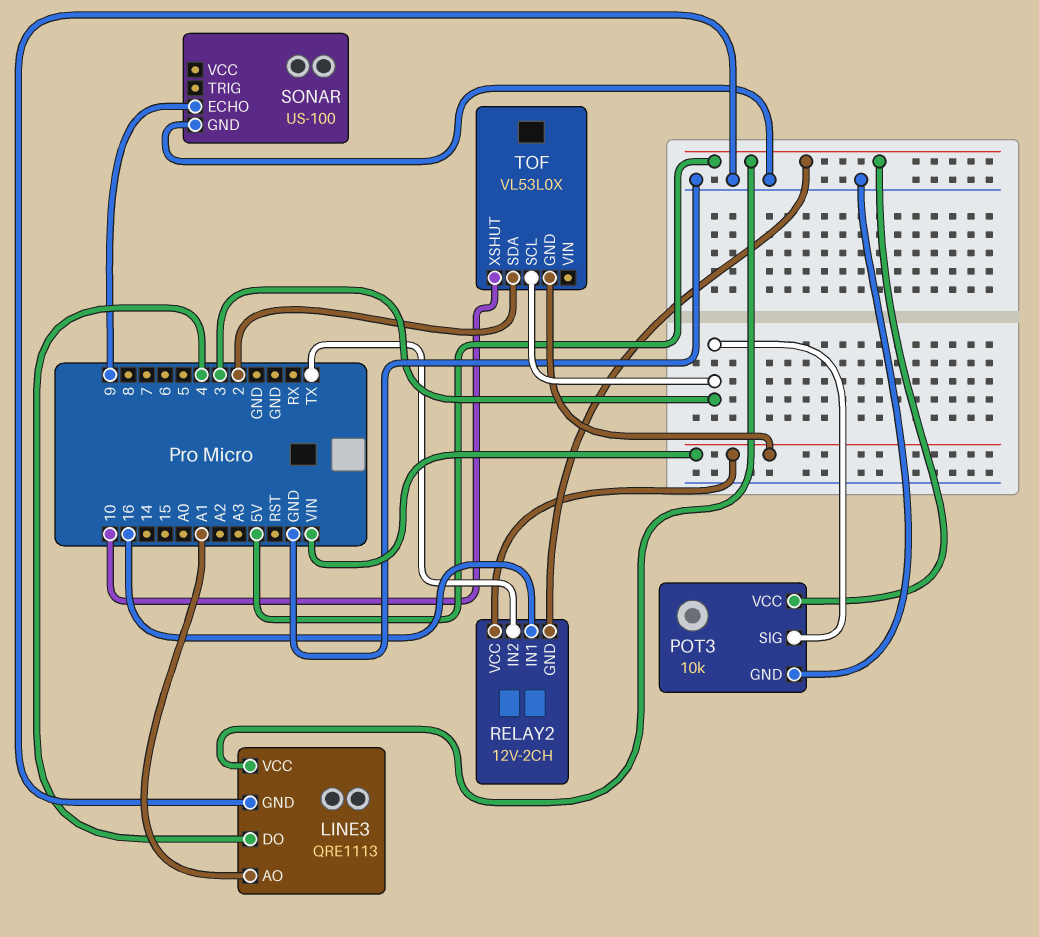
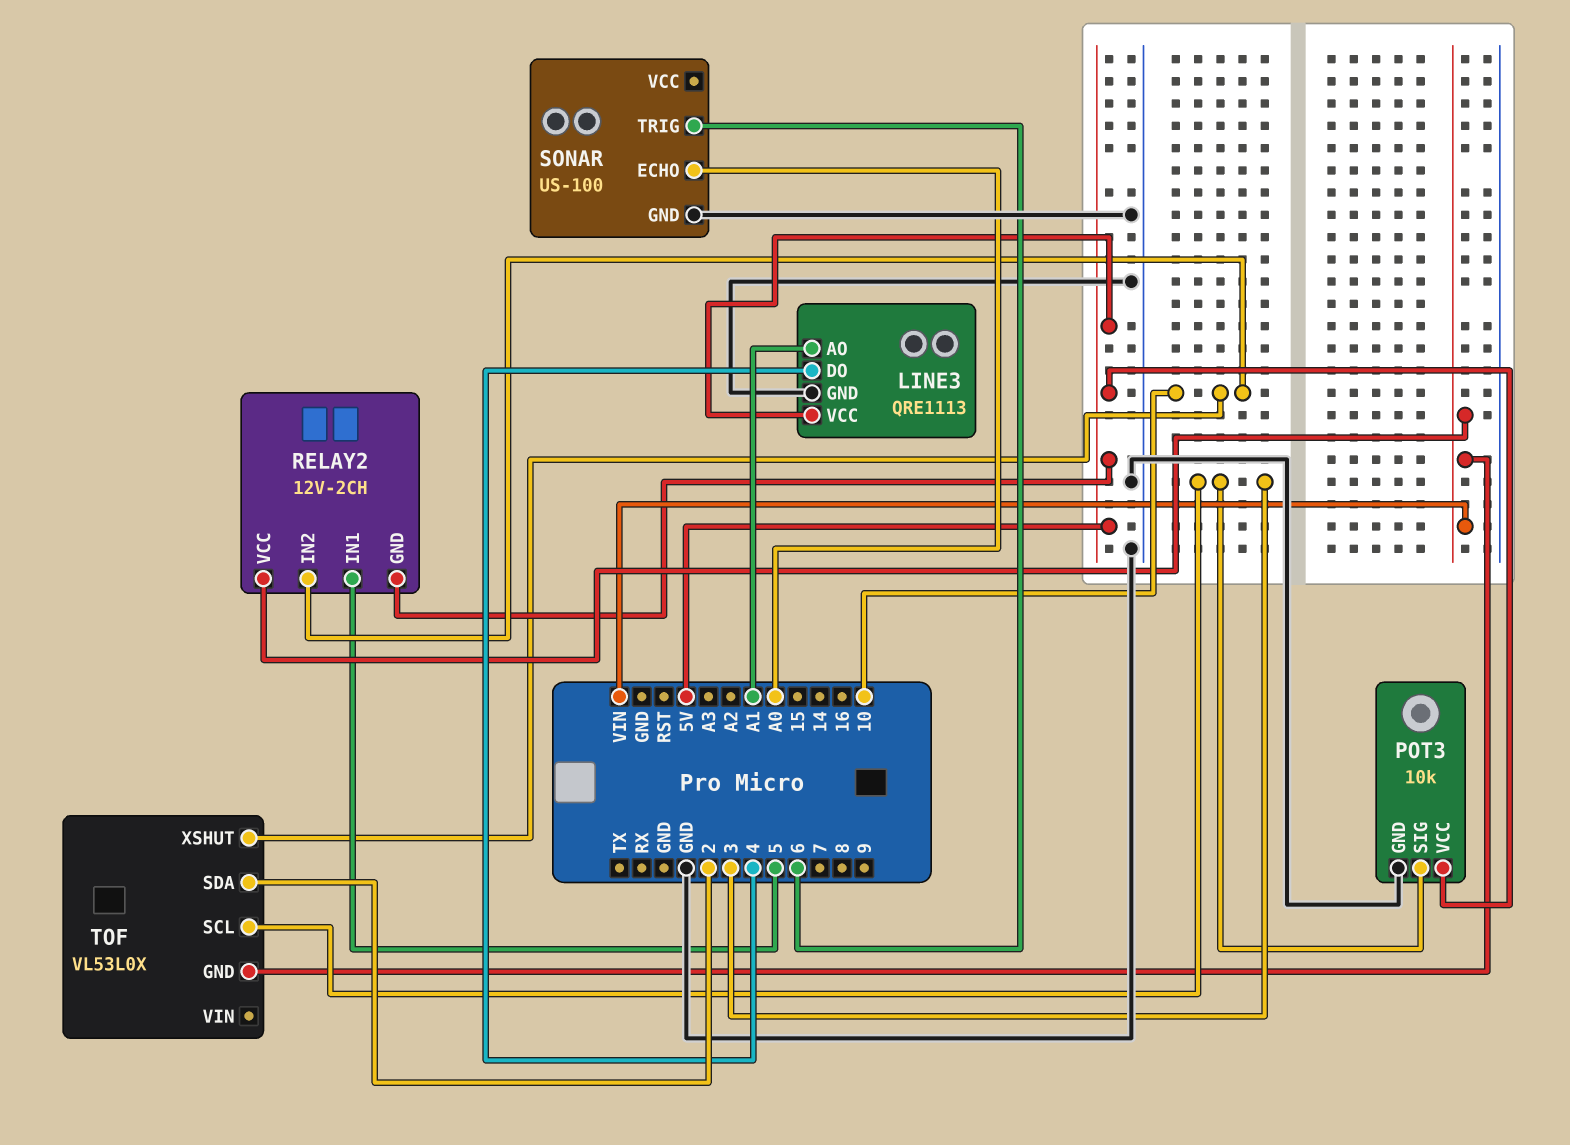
RELAY2 pin IN1: 16 -> 5
RELAY2 pin IN2: TX -> 10
SONAR pin ECHO: 9 -> A0
SONAR pin TRIG: none -> 6

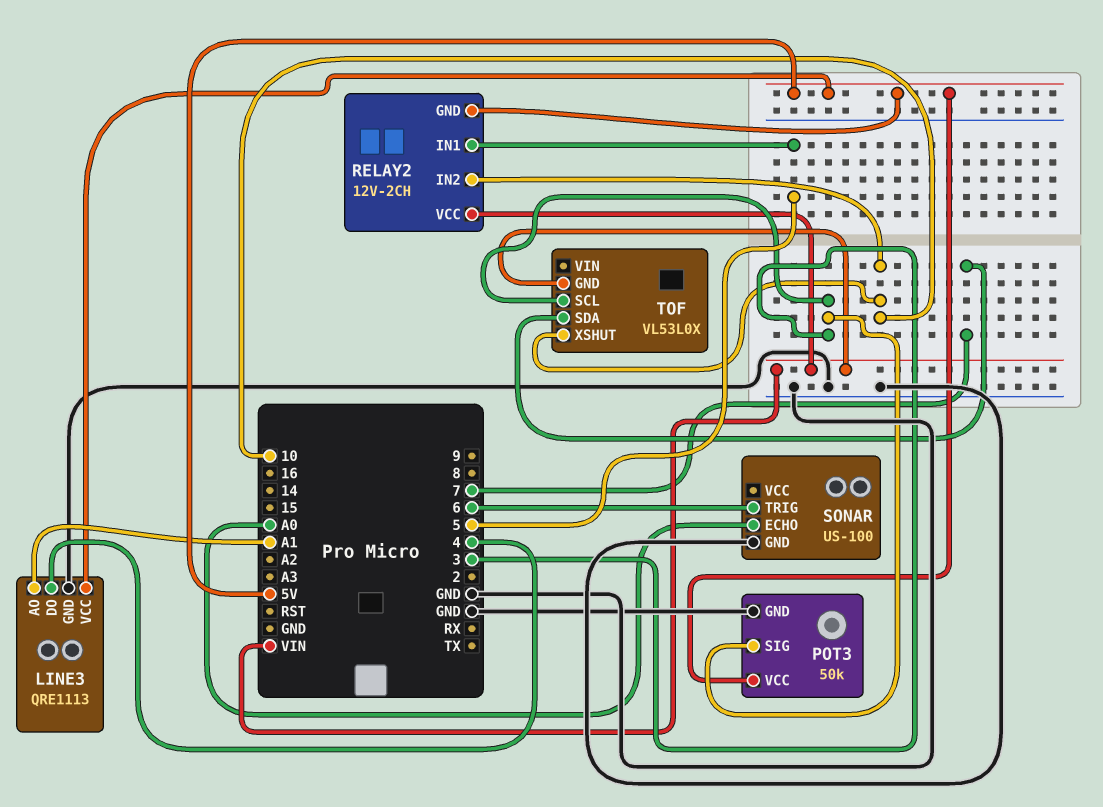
POT3: 10k -> 50k
TOF pin SDA: 2 -> 7

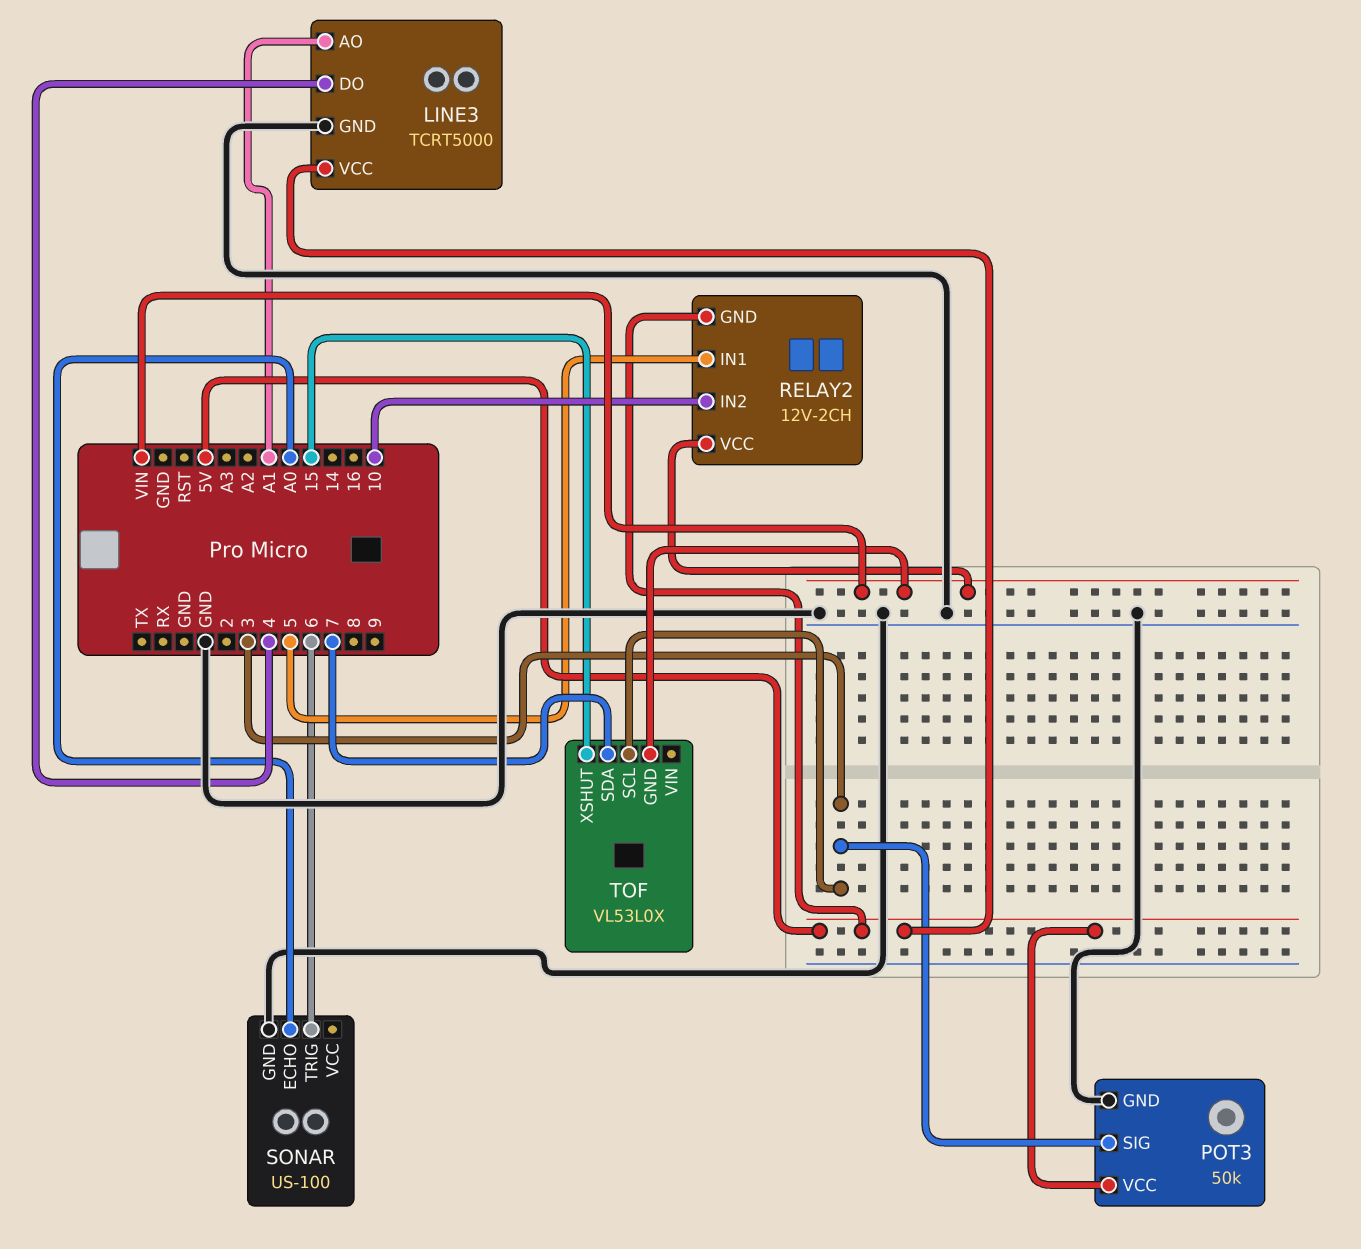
LINE3: QRE1113 -> TCRT5000
TOF pin XSHUT: 10 -> 15

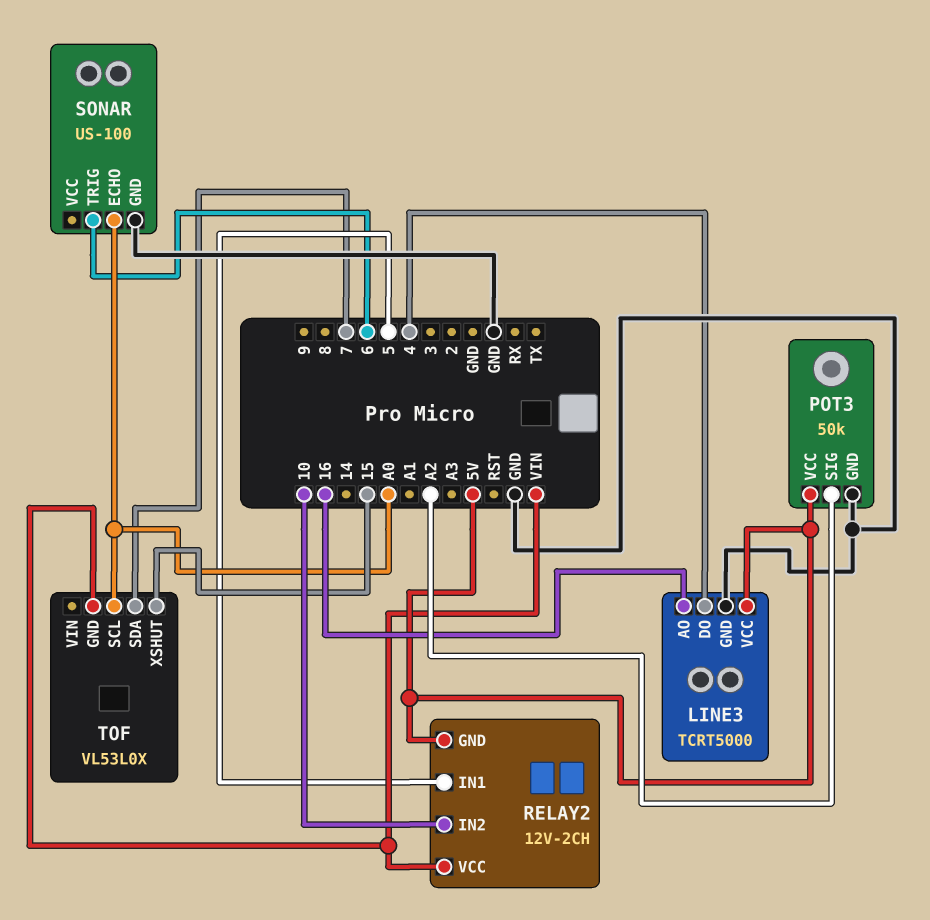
LINE3 pin AO: A1 -> 16
POT3 pin SIG: 3 -> A2
TOF pin SCL: 3 -> A0

